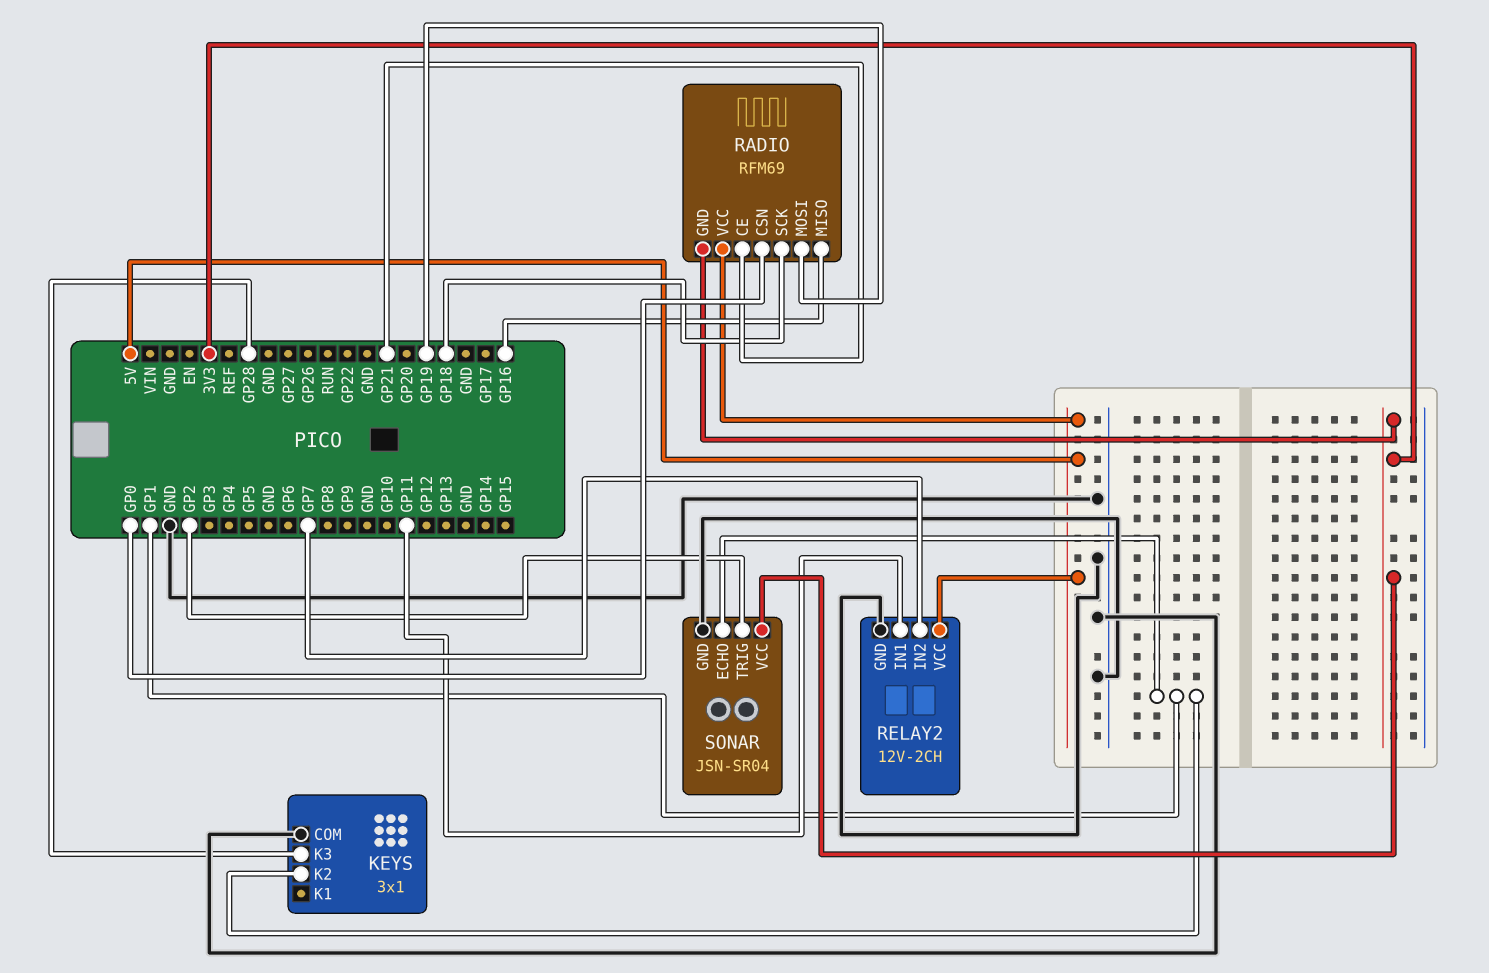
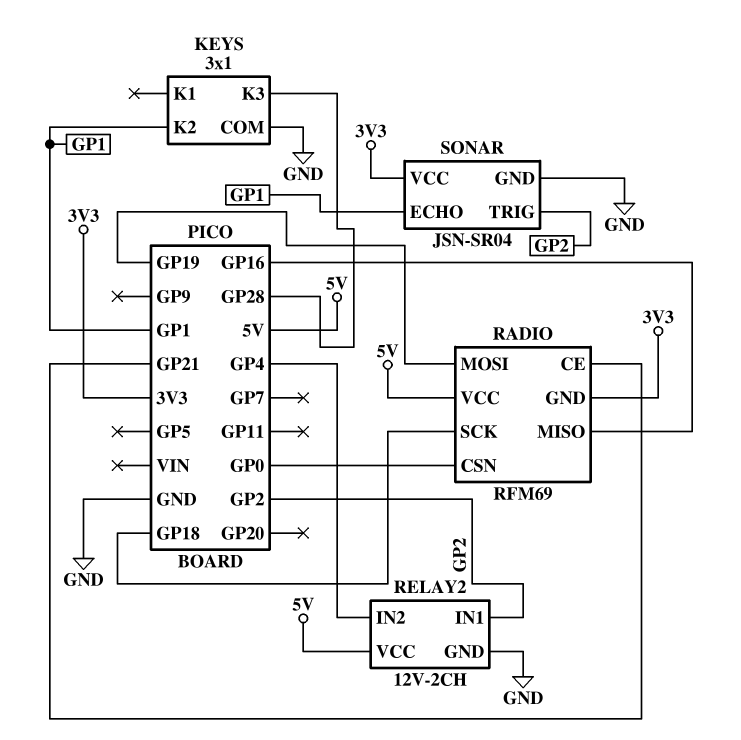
RELAY2 pin IN1: GP11 -> GP2
RELAY2 pin IN2: GP7 -> GP4

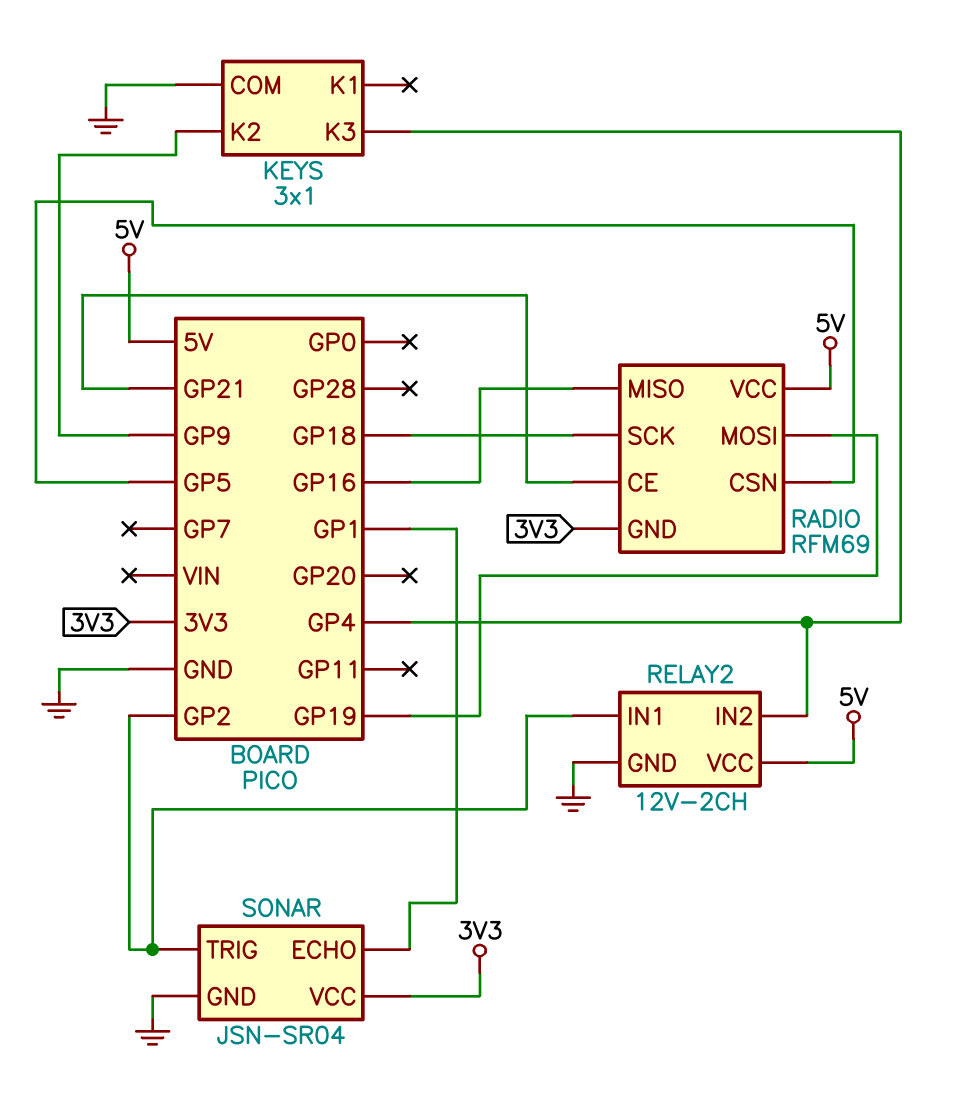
KEYS pin K2: GP1 -> GP9
KEYS pin K3: GP28 -> GP4
RADIO pin CSN: GP0 -> GP5

